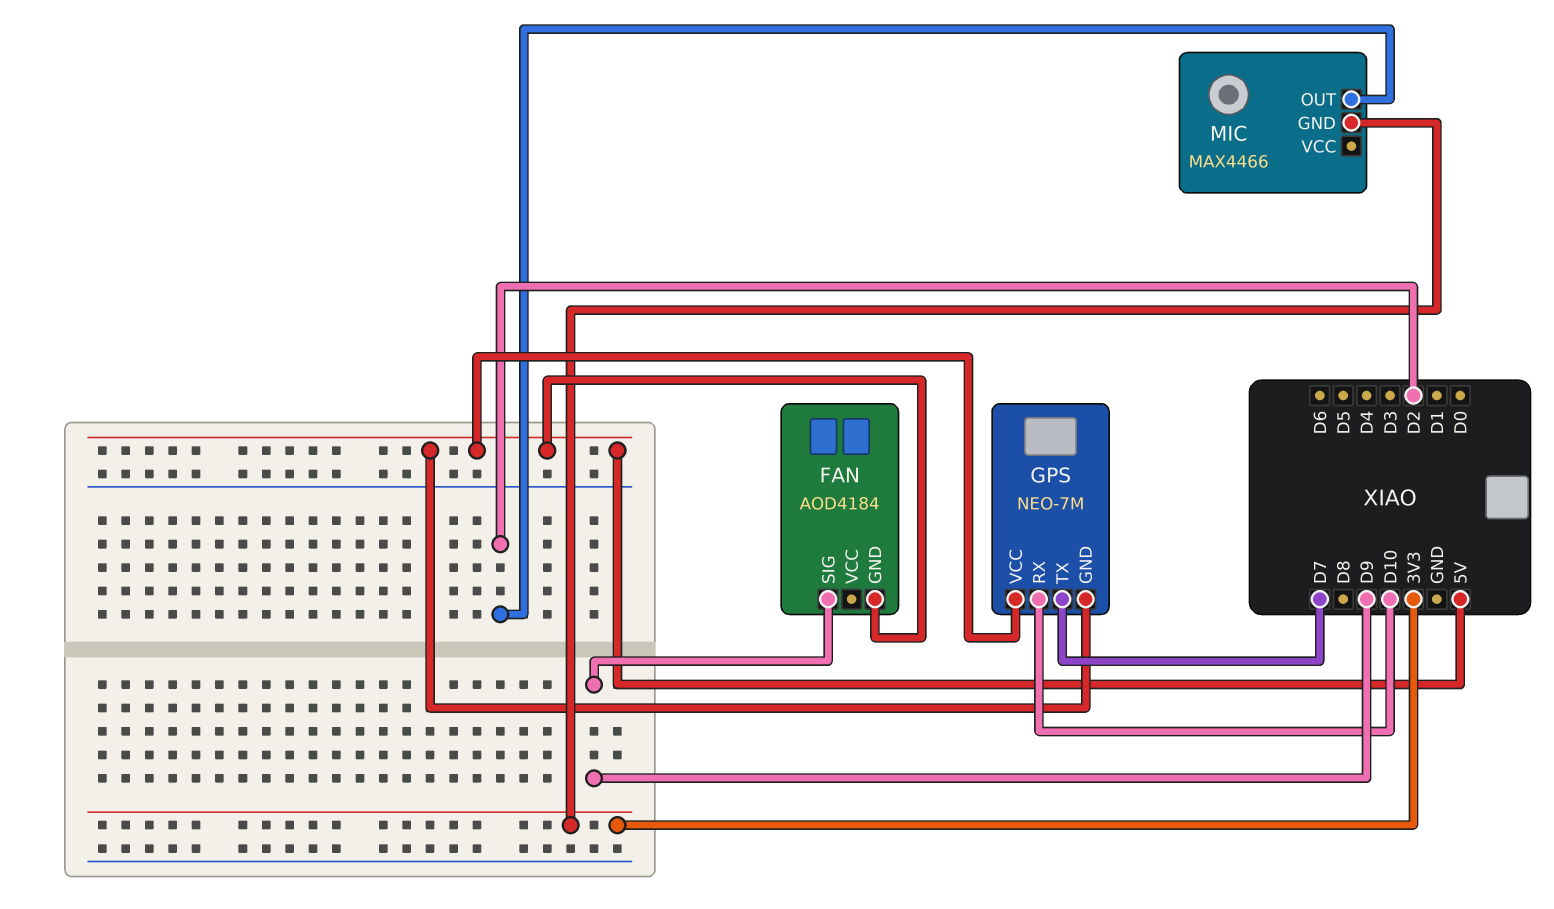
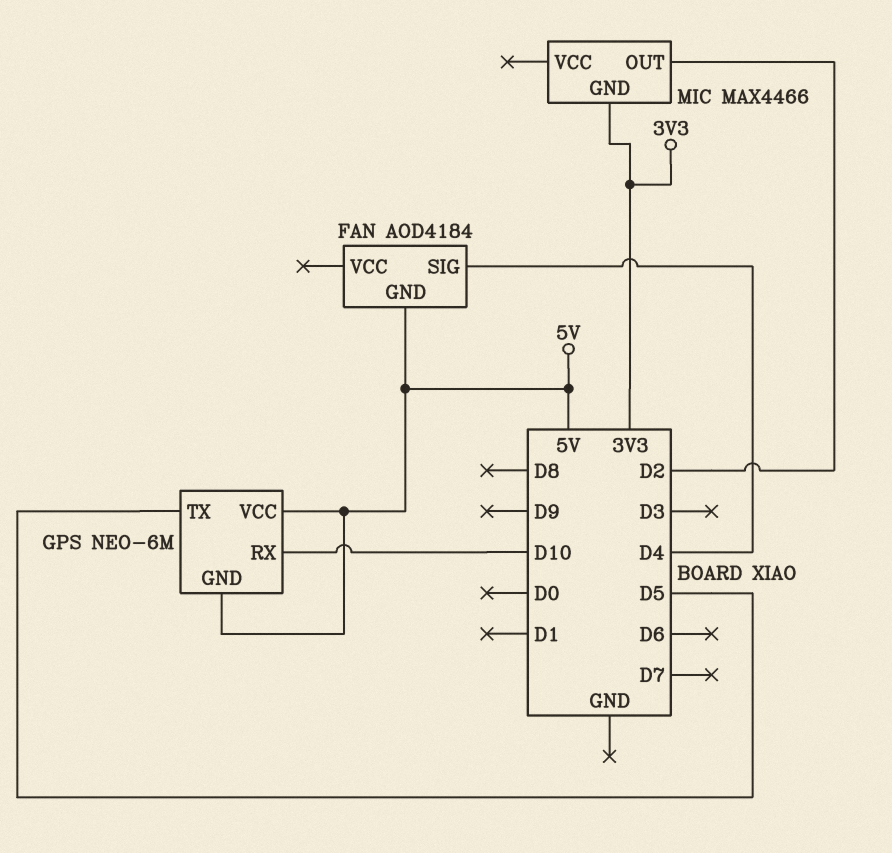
FAN pin SIG: D9 -> D4
GPS: NEO-7M -> NEO-6M
GPS pin TX: D7 -> D5

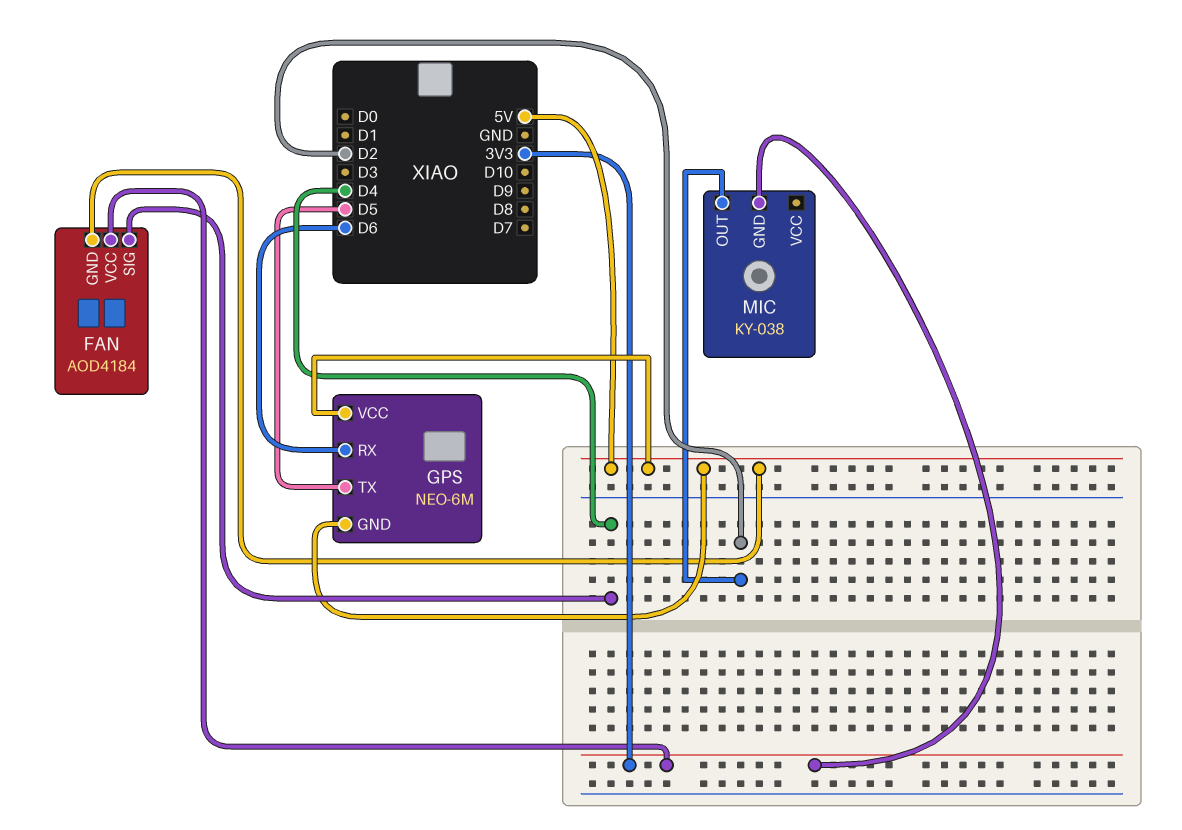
FAN pin VCC: none -> 3V3
GPS pin RX: D10 -> D6
MIC: MAX4466 -> KY-038

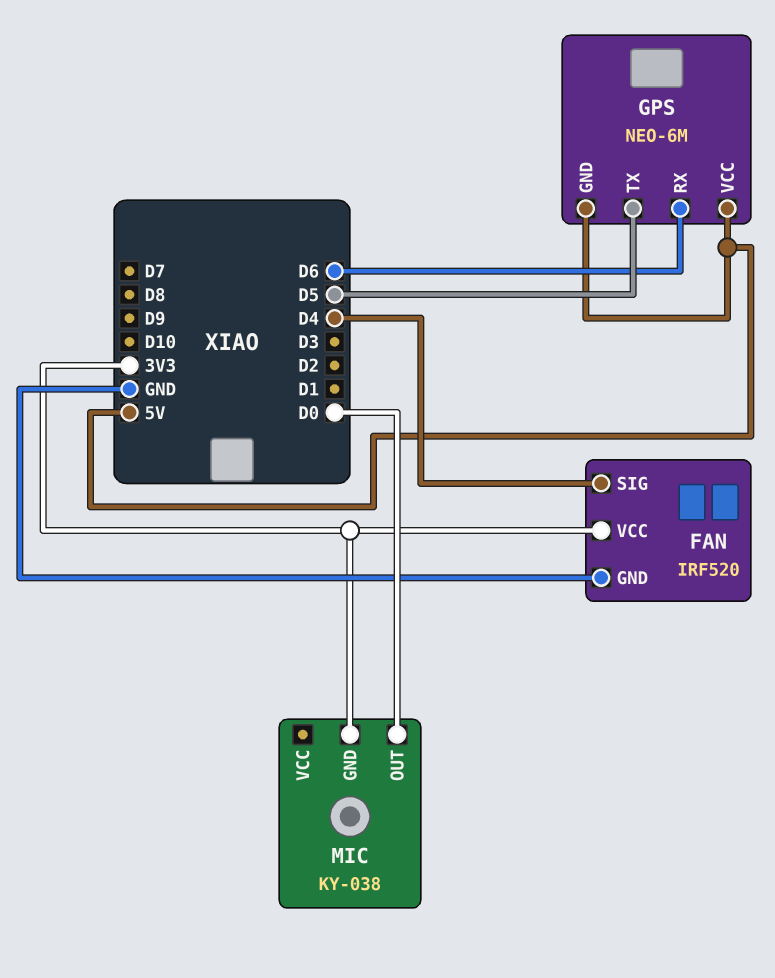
FAN: AOD4184 -> IRF520
FAN pin GND: 5V -> GND
MIC pin OUT: D2 -> D0

